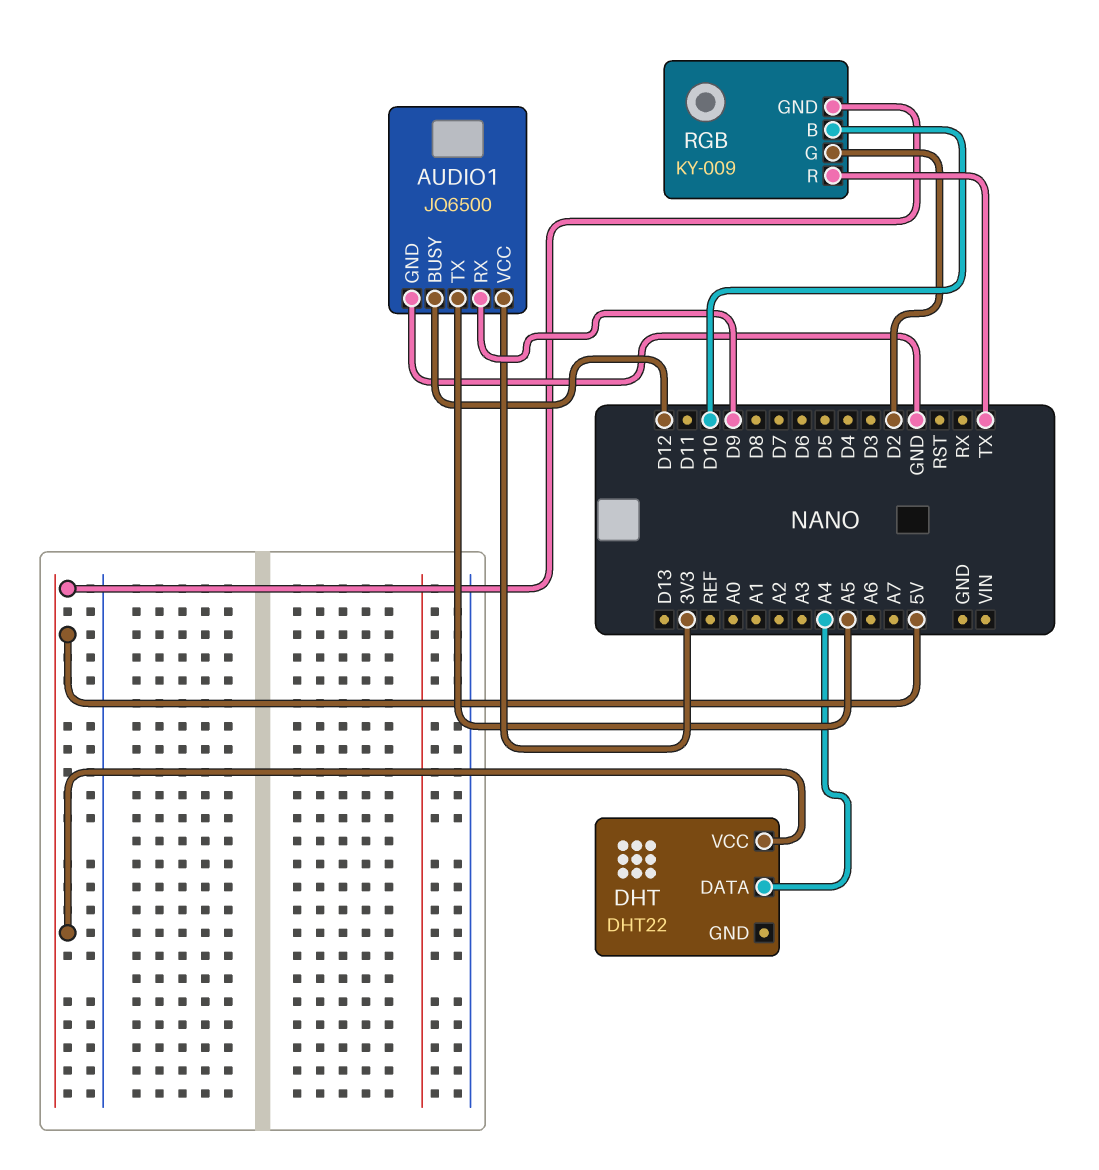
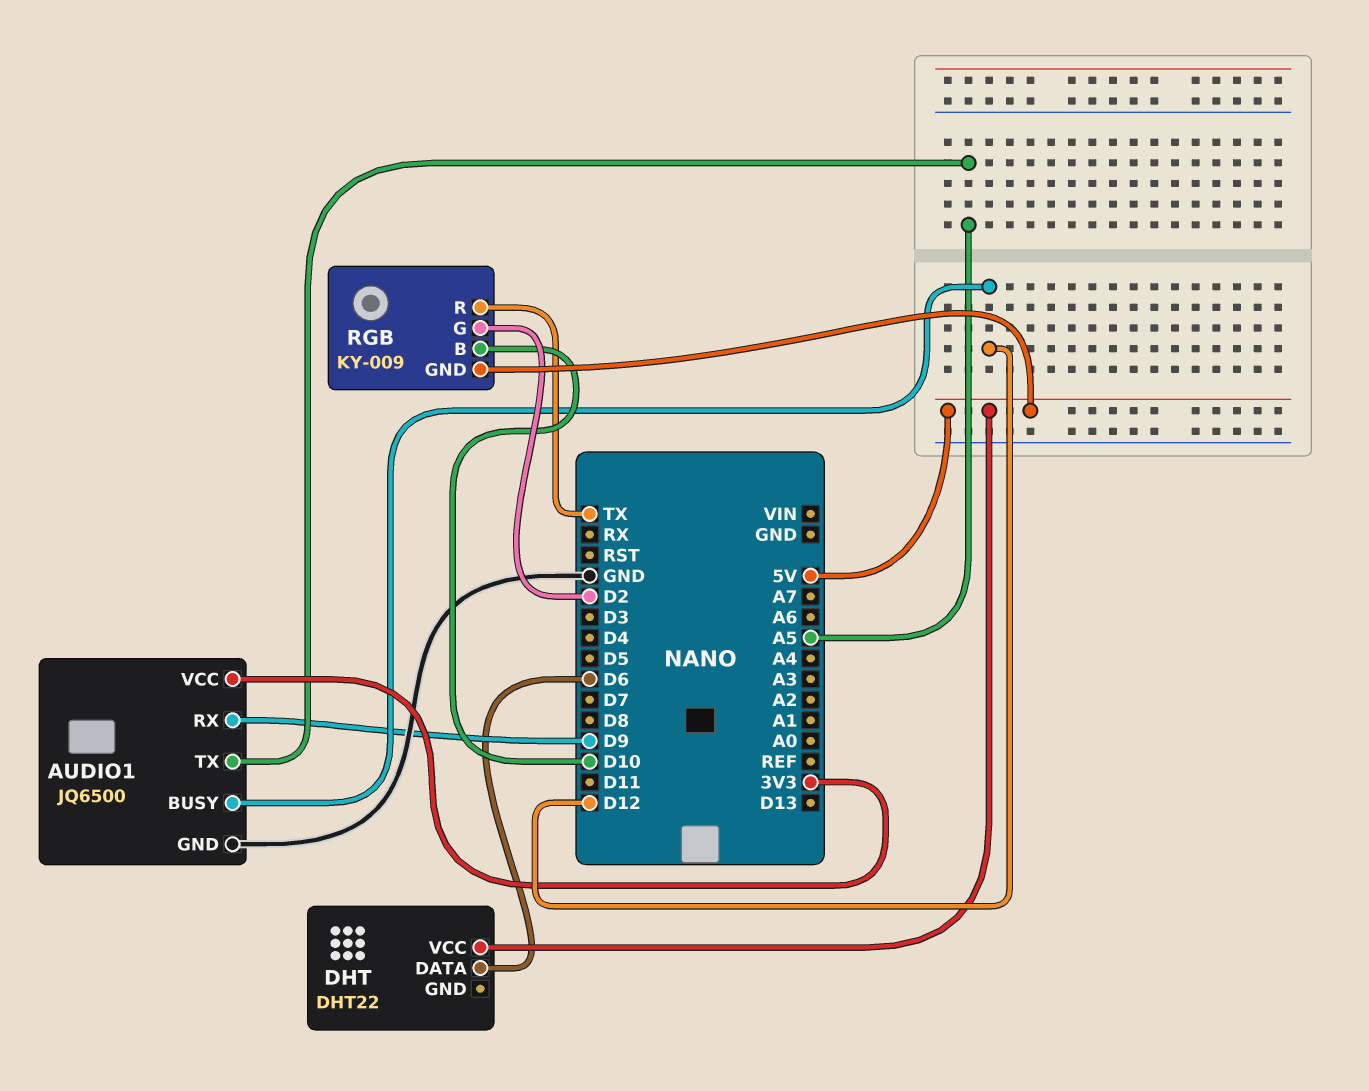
DHT pin DATA: A4 -> D6

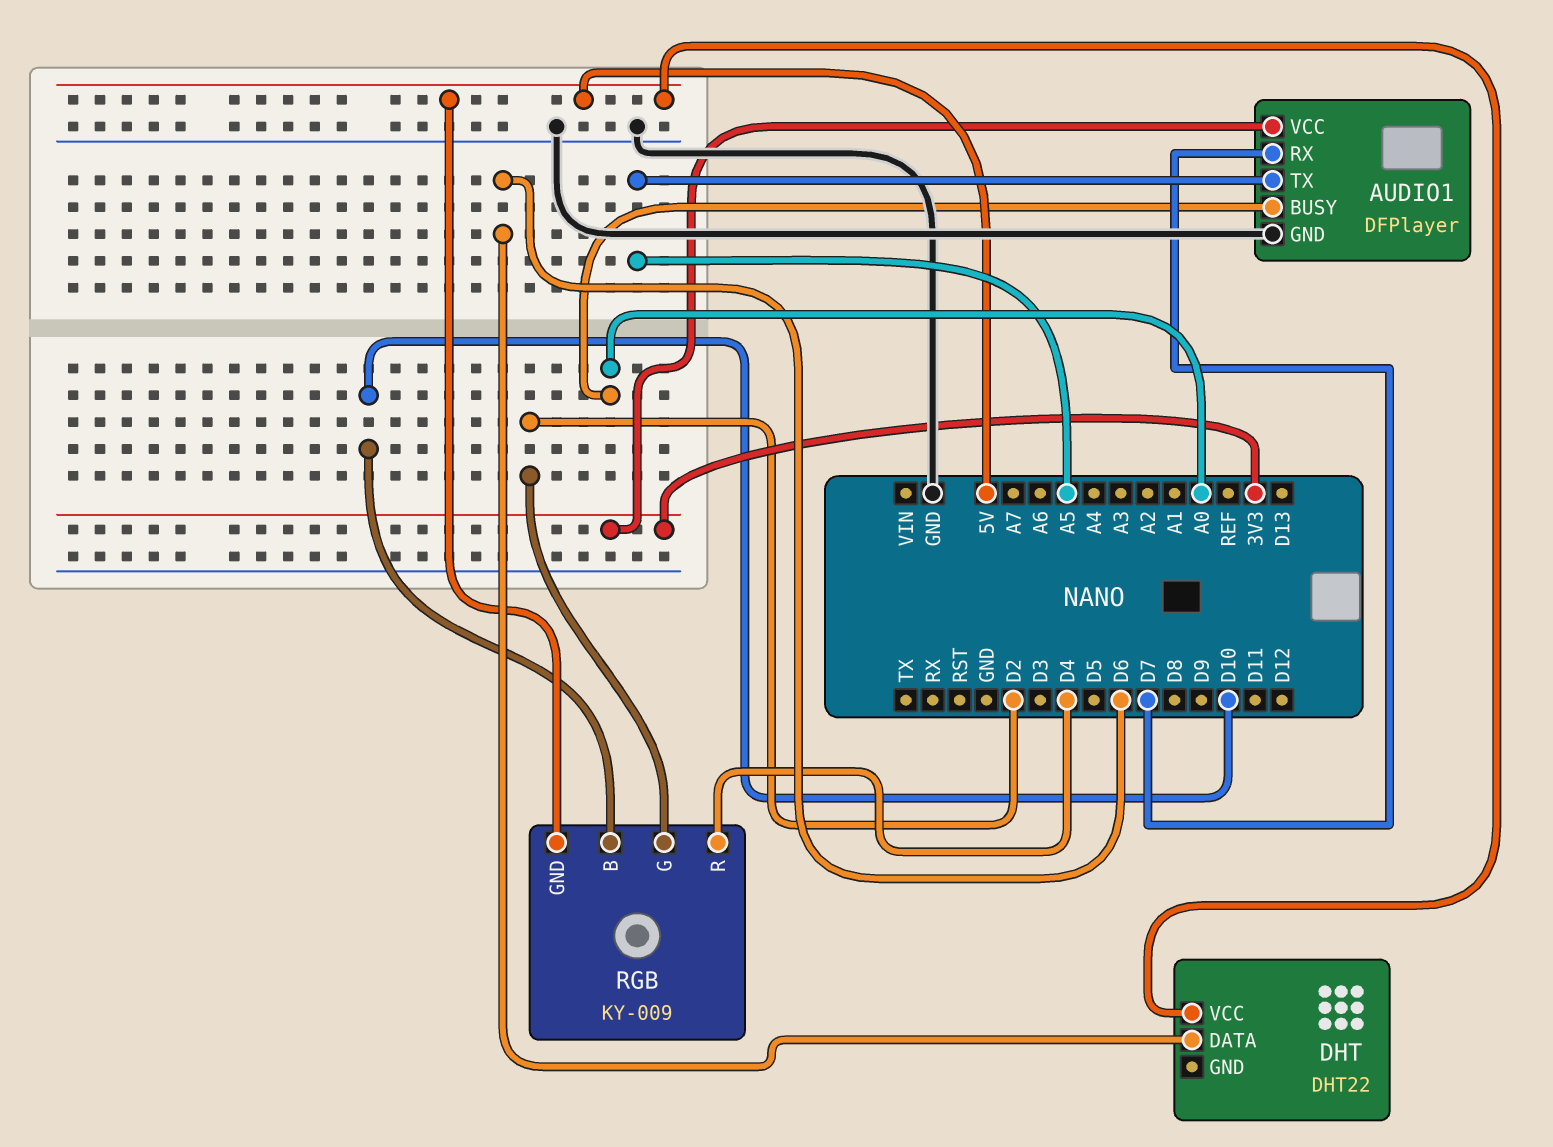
AUDIO1: JQ6500 -> DFPlayer
AUDIO1 pin BUSY: D12 -> A0
AUDIO1 pin RX: D9 -> D7
RGB pin R: TX -> D4

